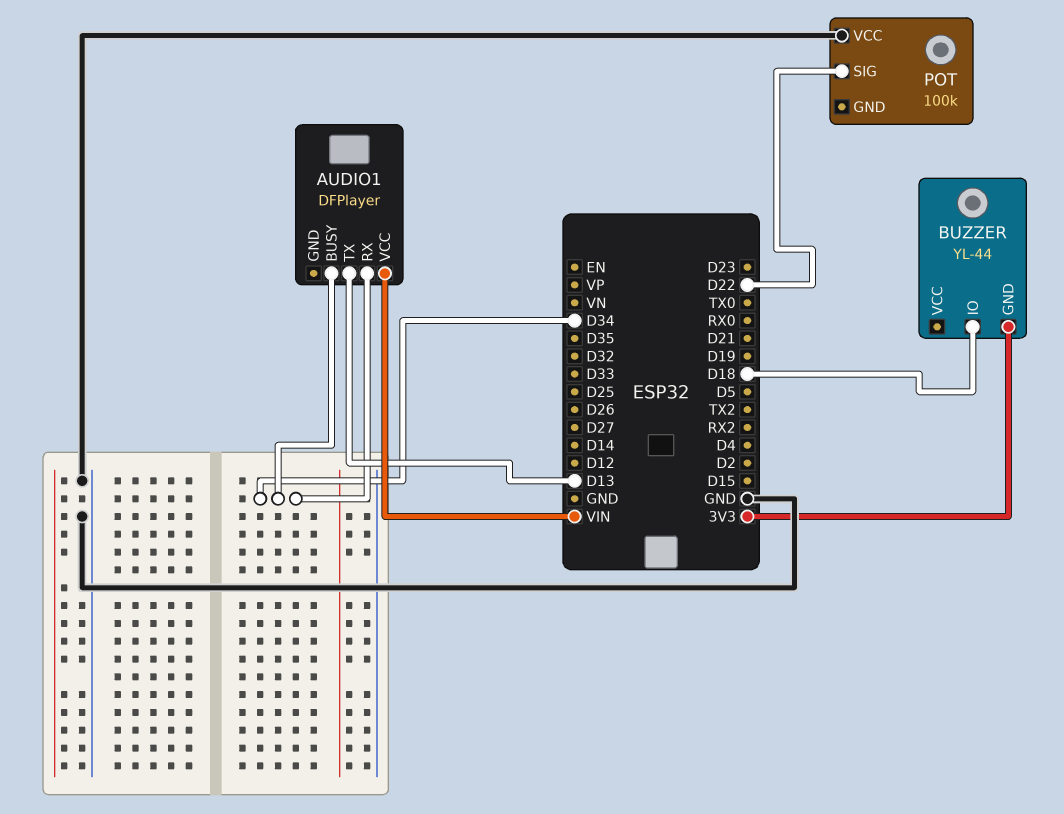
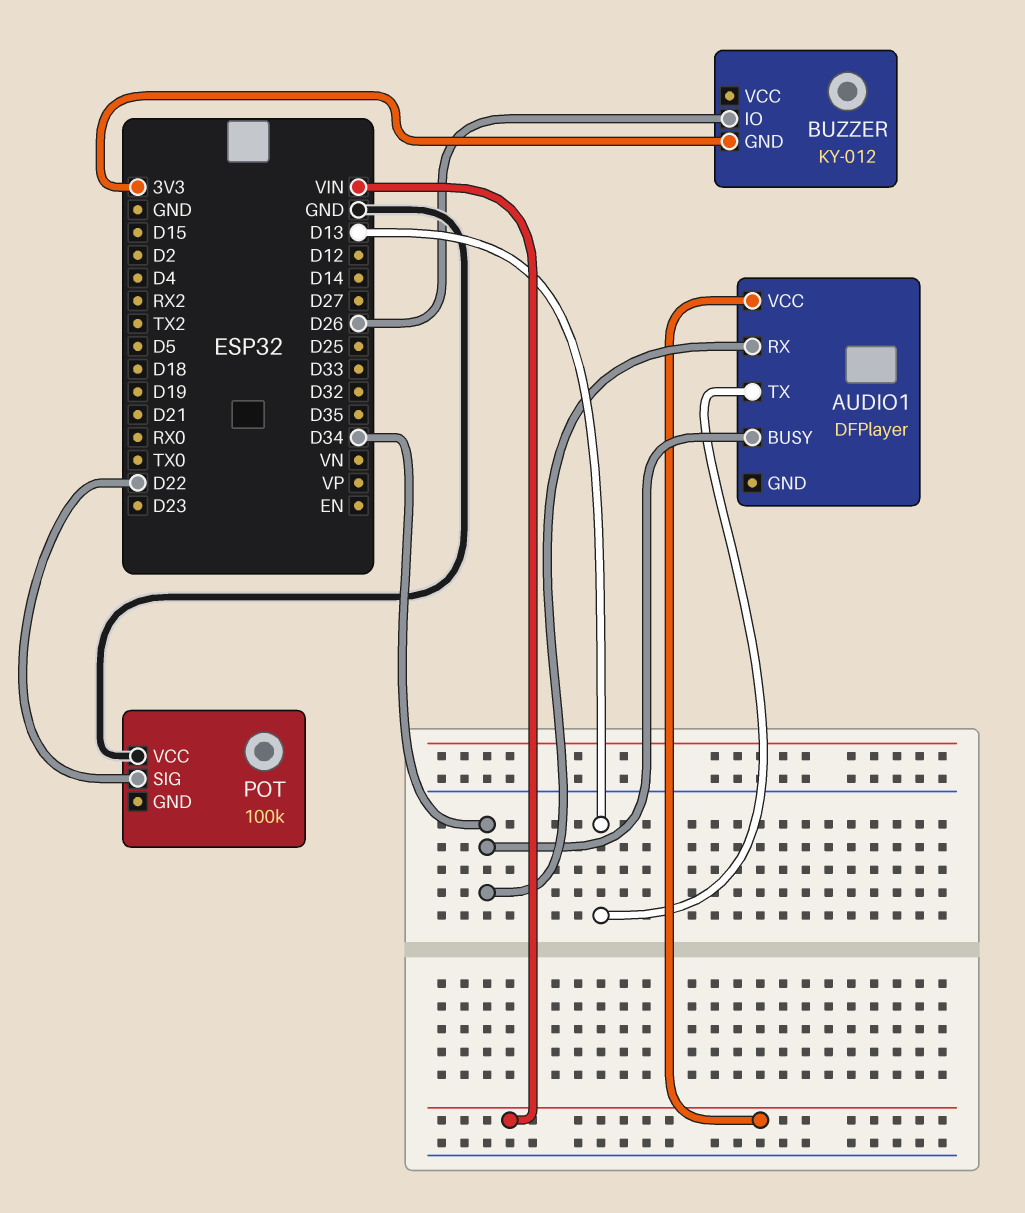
BUZZER: YL-44 -> KY-012
BUZZER pin IO: D18 -> D26

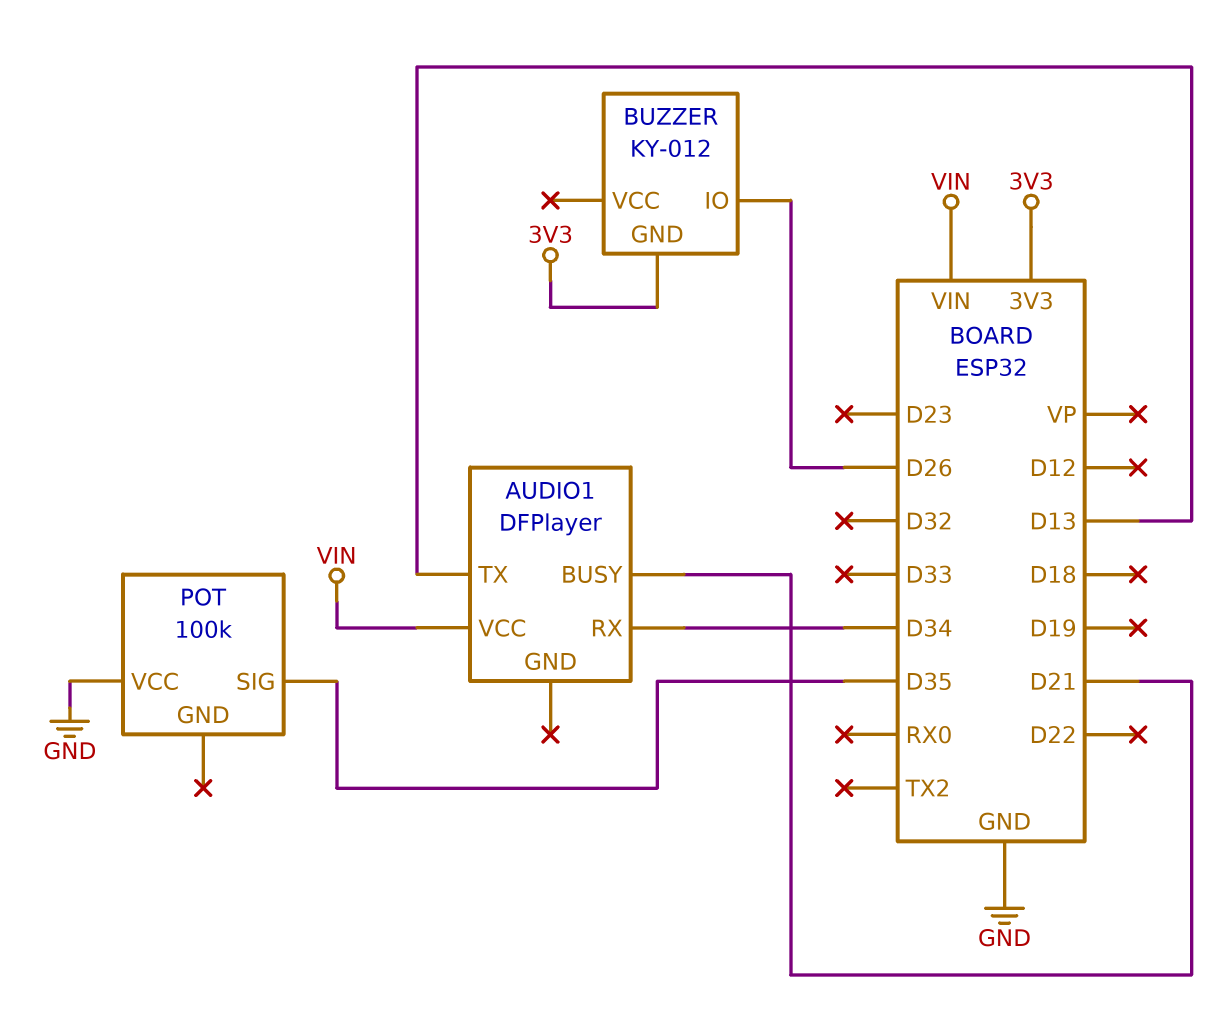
AUDIO1 pin BUSY: D34 -> D21
POT pin SIG: D22 -> D35

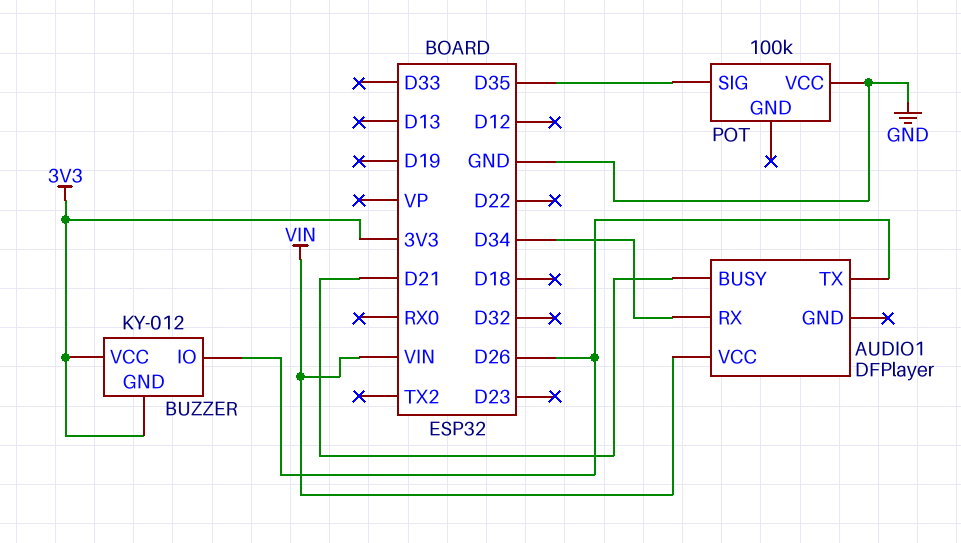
AUDIO1 pin TX: D13 -> D26
BUZZER pin VCC: none -> 3V3

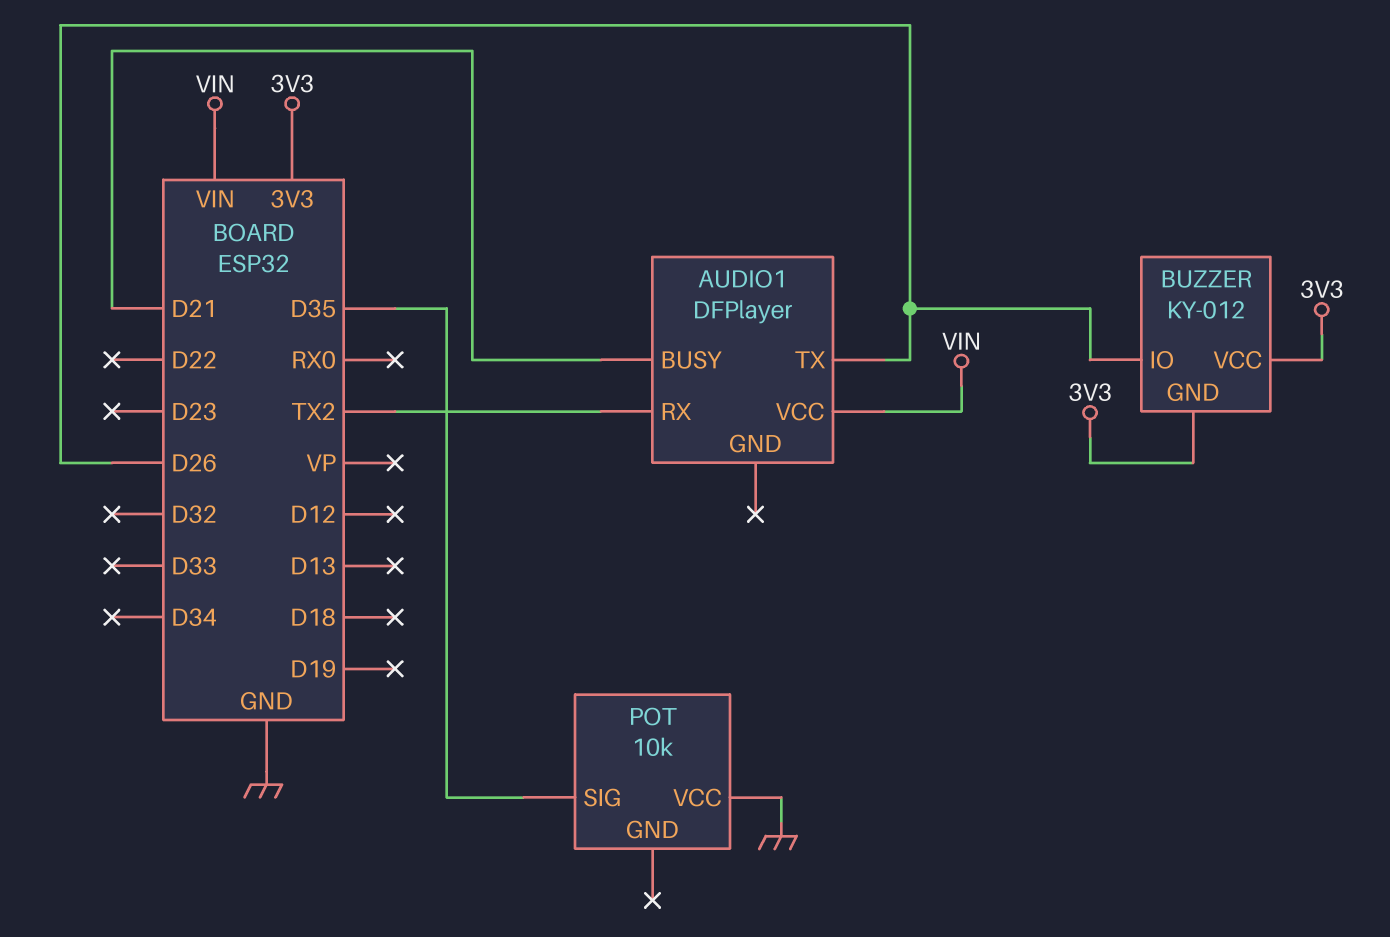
AUDIO1 pin RX: D34 -> TX2
POT: 100k -> 10k

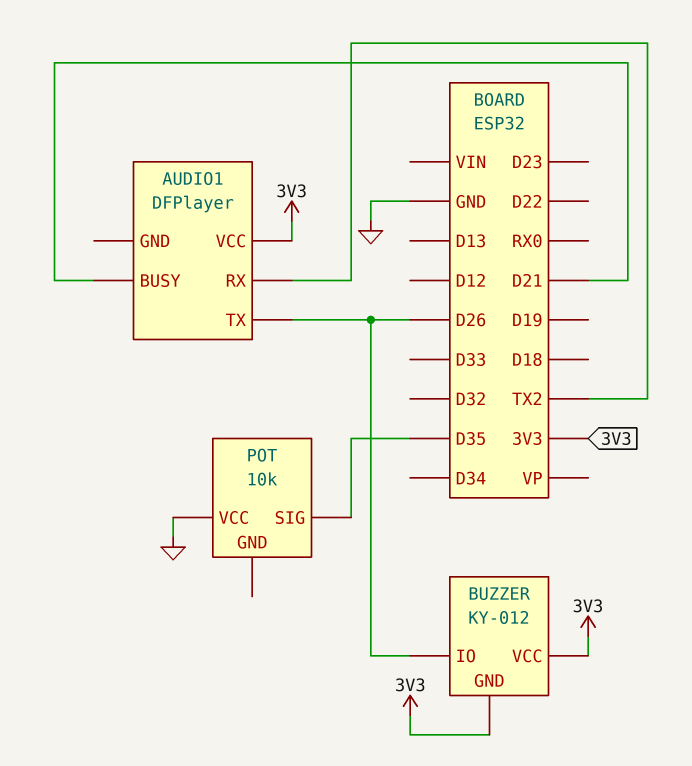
AUDIO1 pin VCC: VIN -> 3V3

